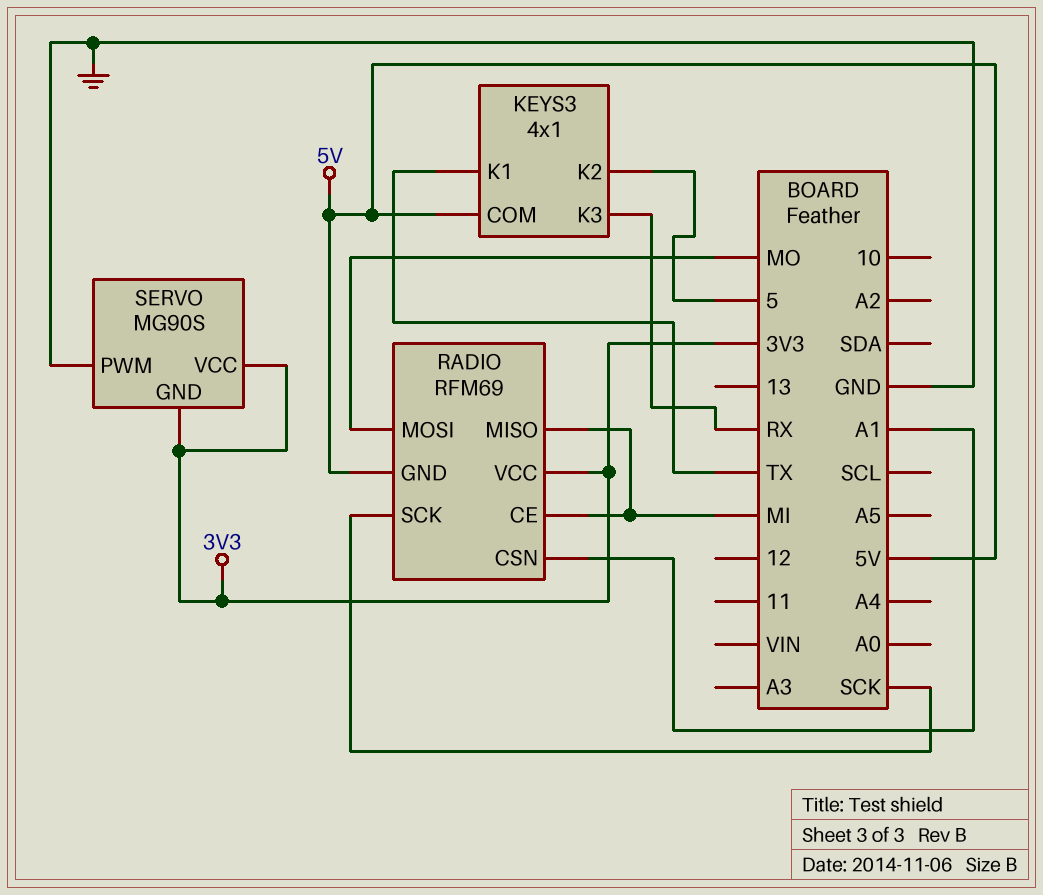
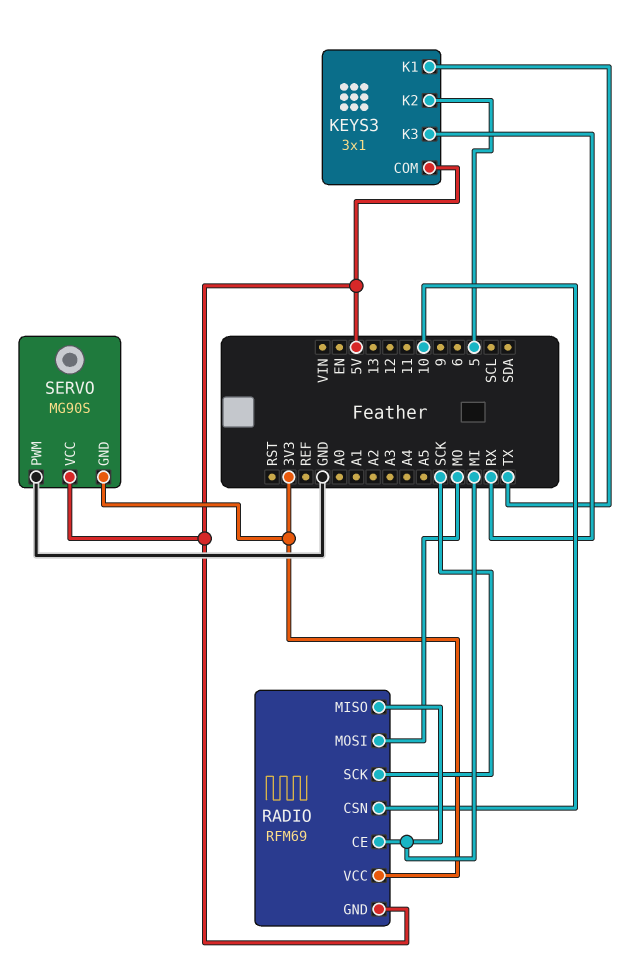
KEYS3: 4x1 -> 3x1
RADIO pin CSN: A1 -> 10
SERVO pin VCC: 3V3 -> 5V

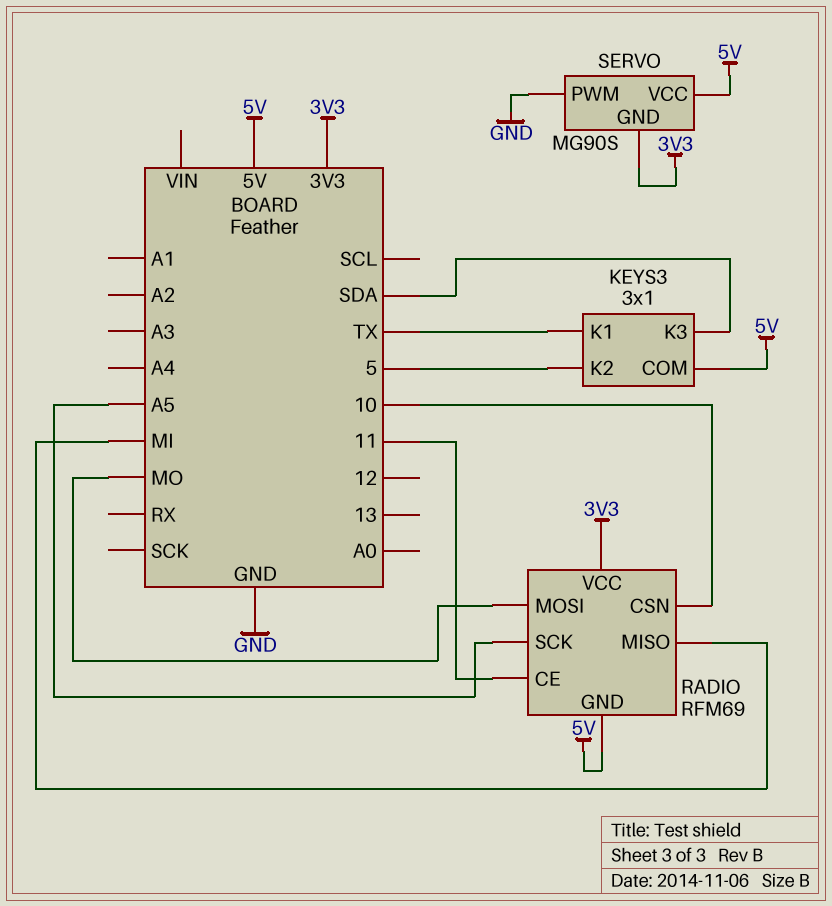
KEYS3 pin K3: RX -> SDA
RADIO pin CE: MI -> 11
RADIO pin SCK: SCK -> A5

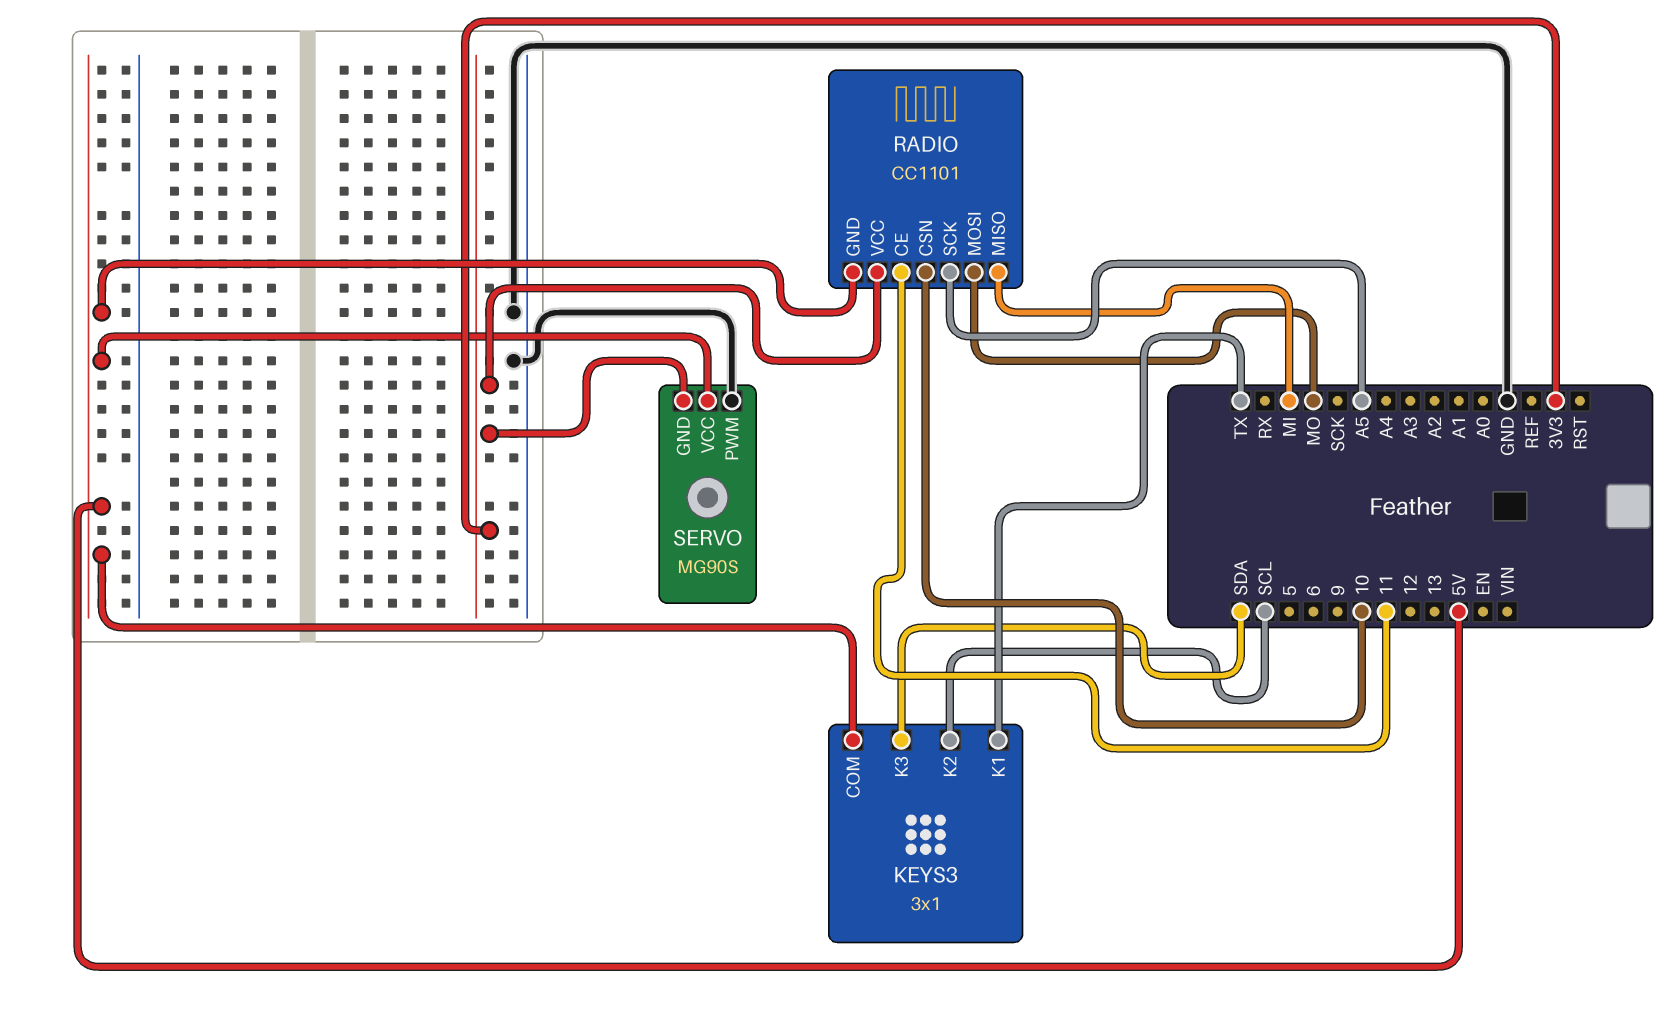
KEYS3 pin K2: 5 -> SCL
RADIO: RFM69 -> CC1101

